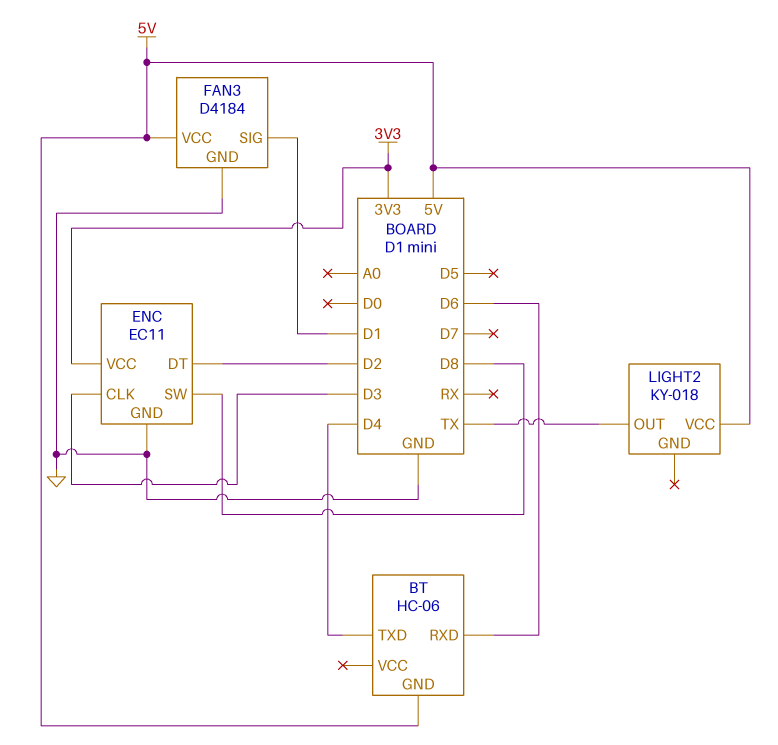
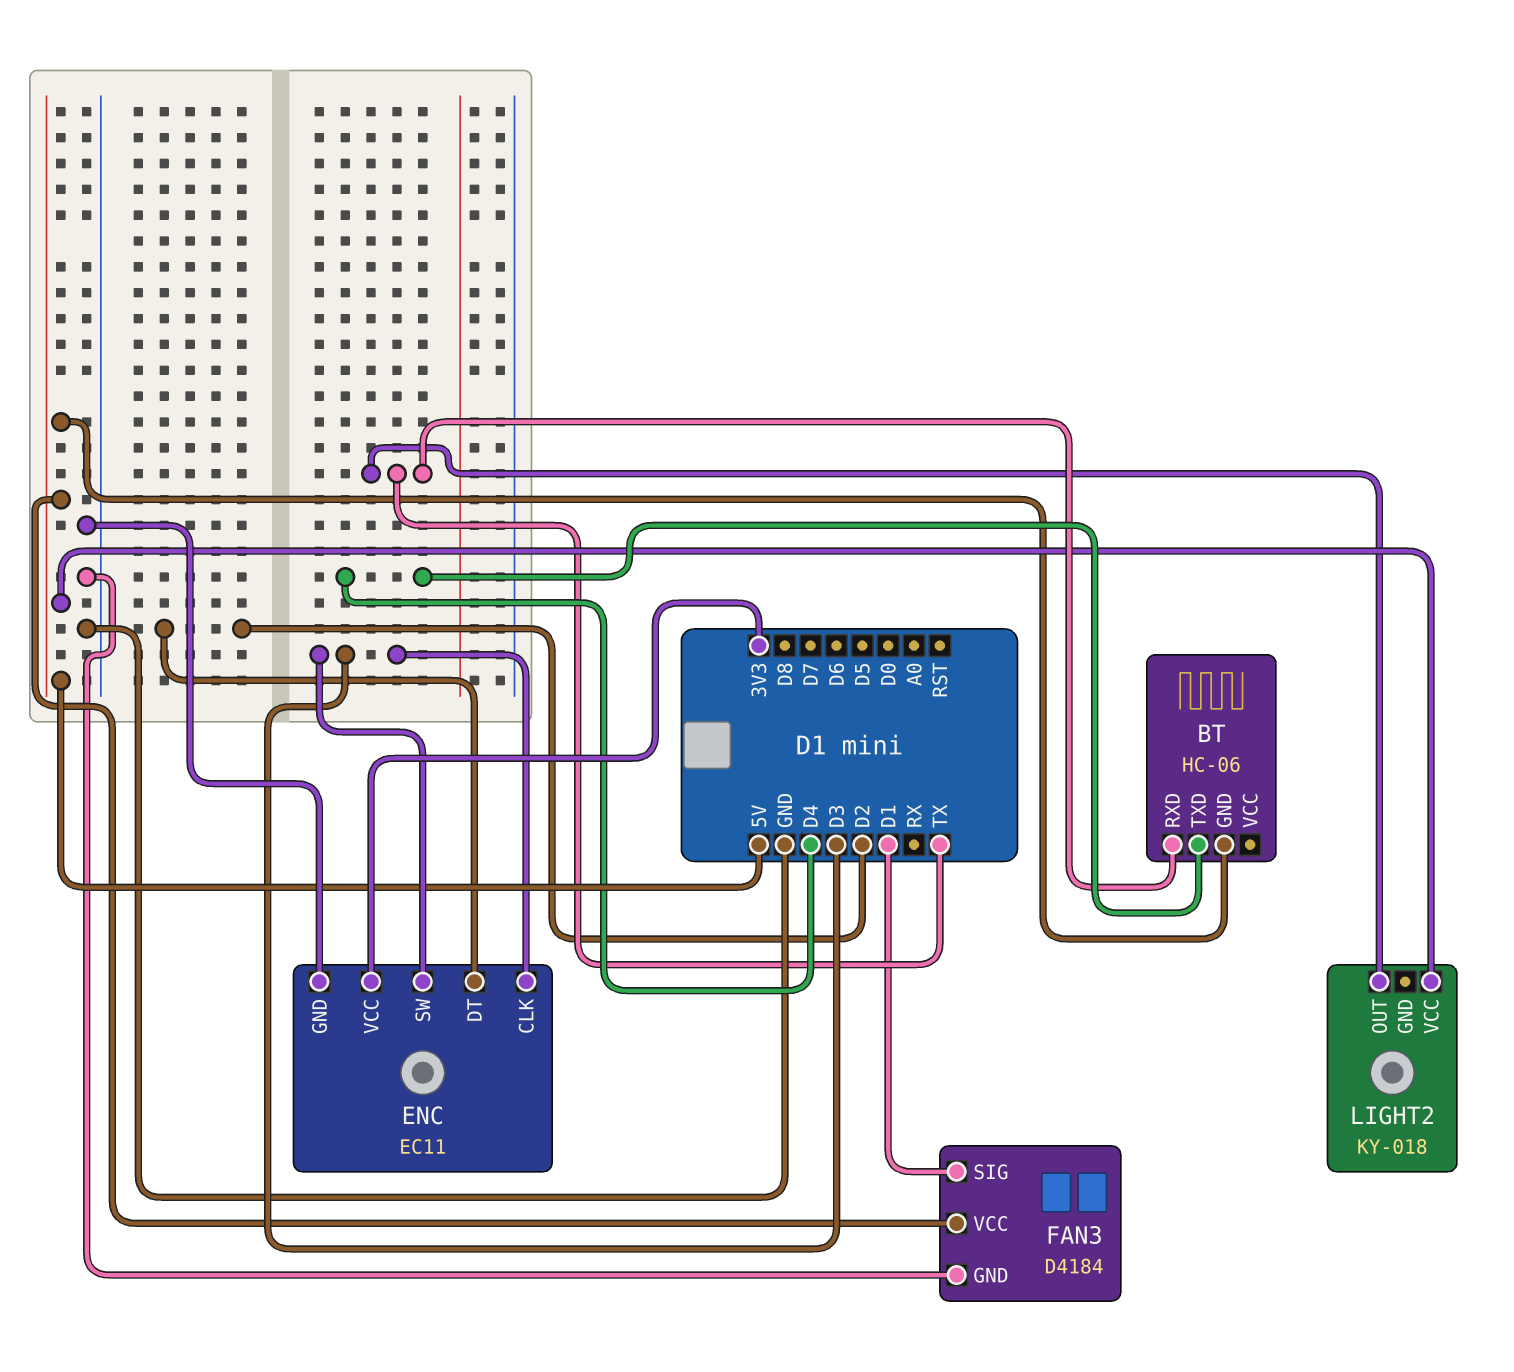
BT pin RXD: D6 -> TX
ENC pin SW: D8 -> D3

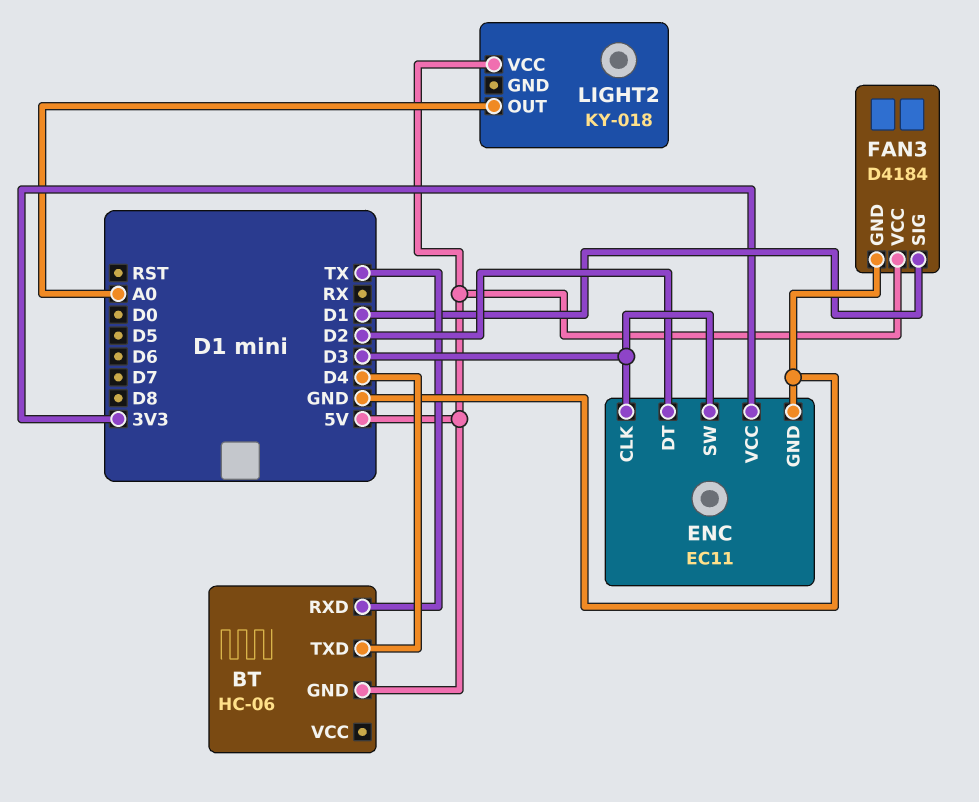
LIGHT2 pin OUT: TX -> A0

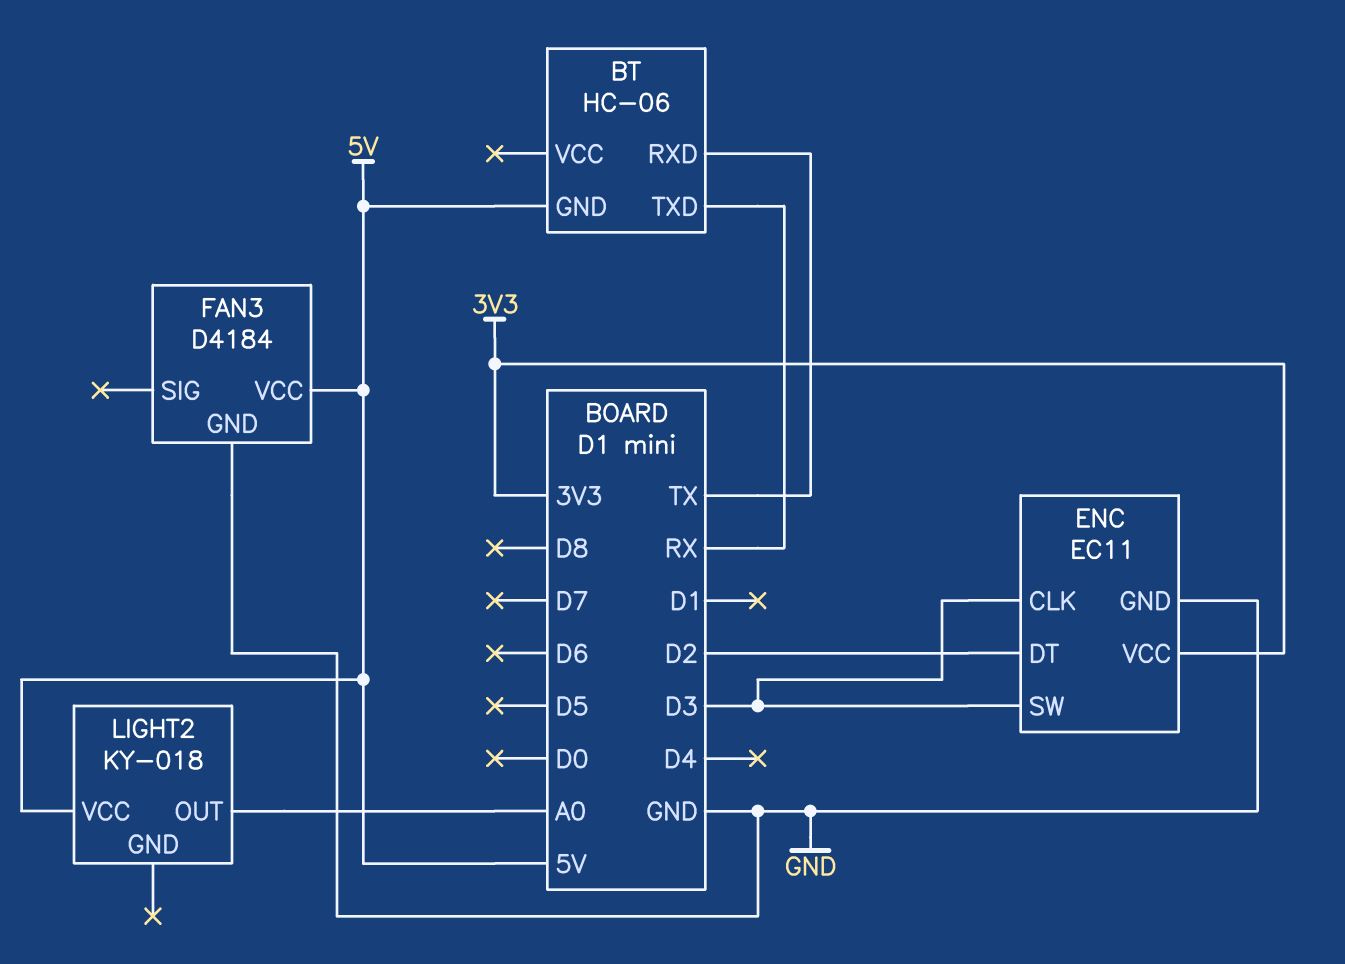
BT pin TXD: D4 -> RX
FAN3 pin SIG: D1 -> none

